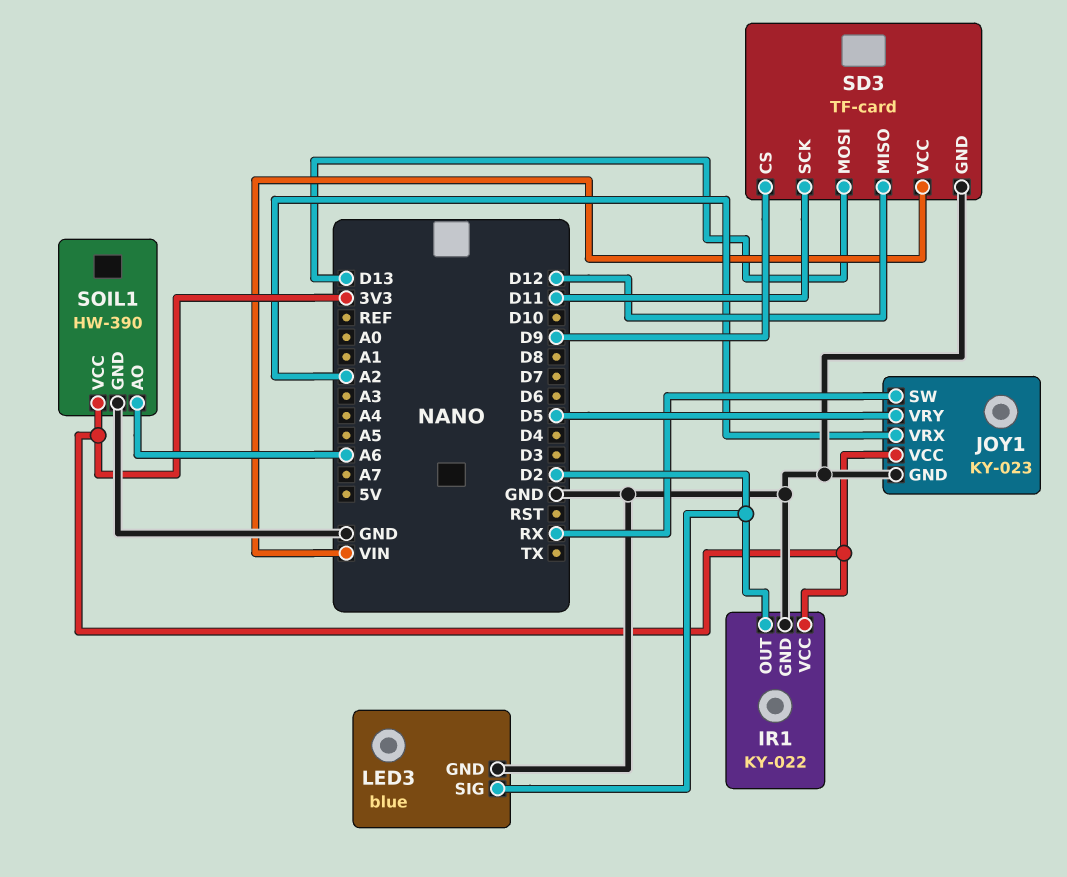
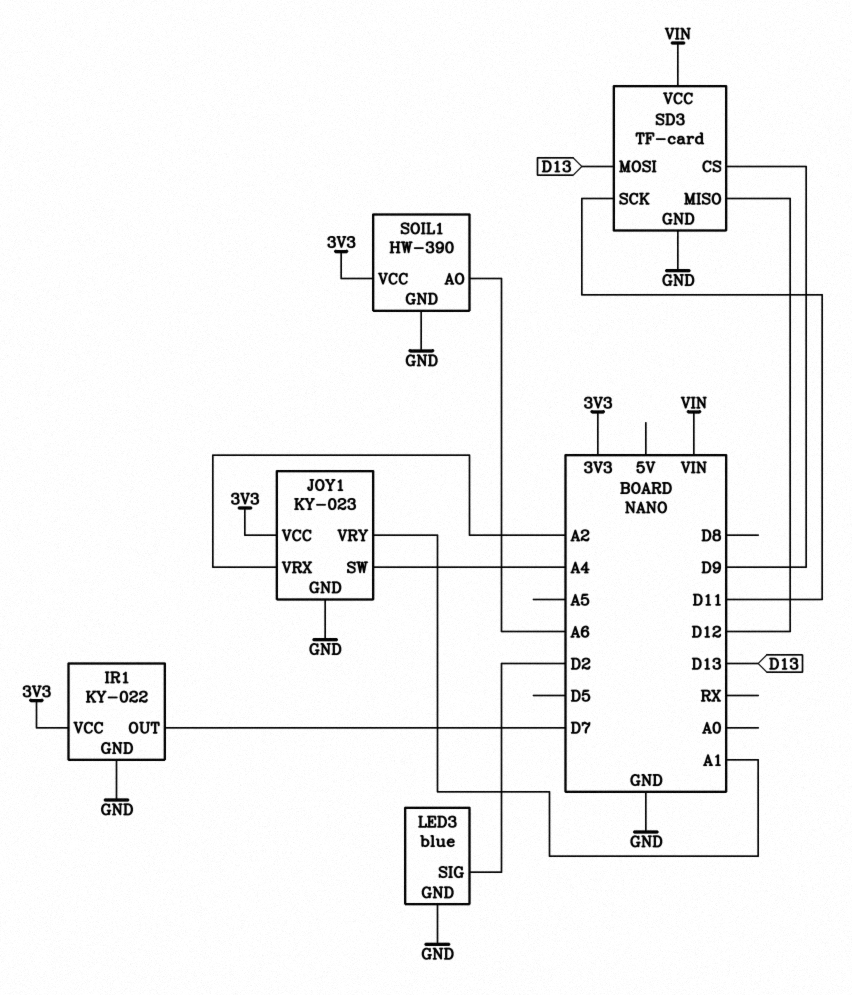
IR1 pin OUT: D2 -> D7
JOY1 pin SW: RX -> A4
JOY1 pin VRY: D5 -> A1

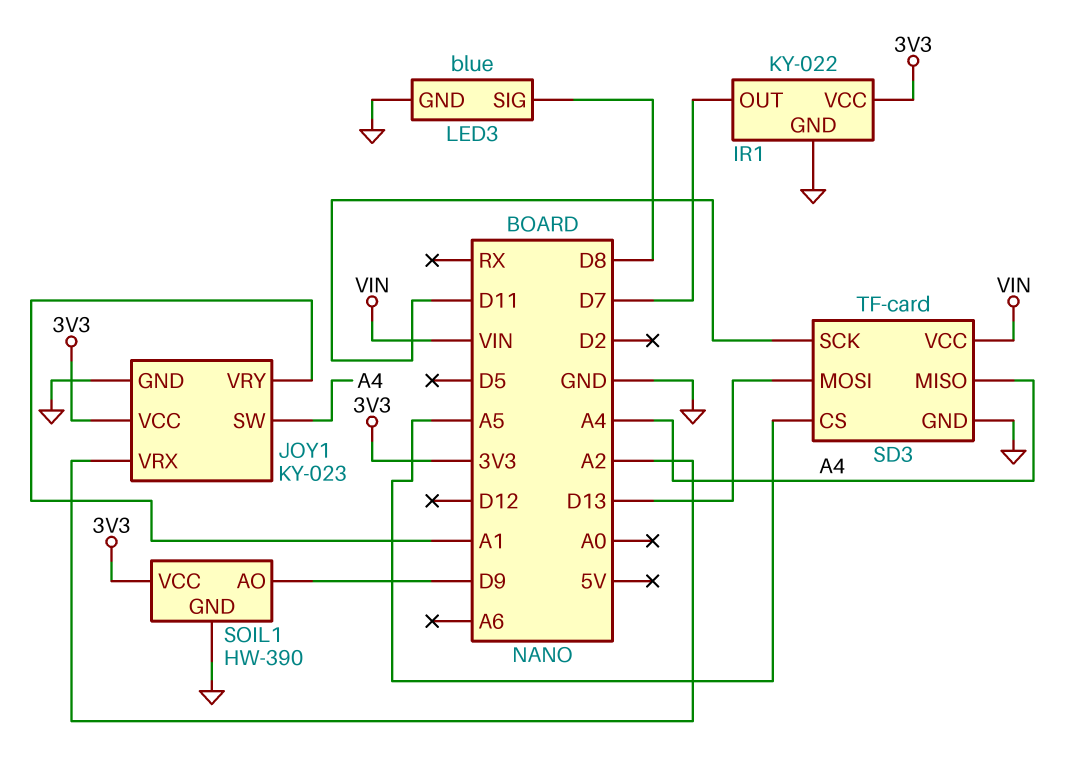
LED3 pin SIG: D2 -> D8
SD3 pin CS: D9 -> A5
SD3 pin MISO: D12 -> A4
SOIL1 pin AO: A6 -> D9

